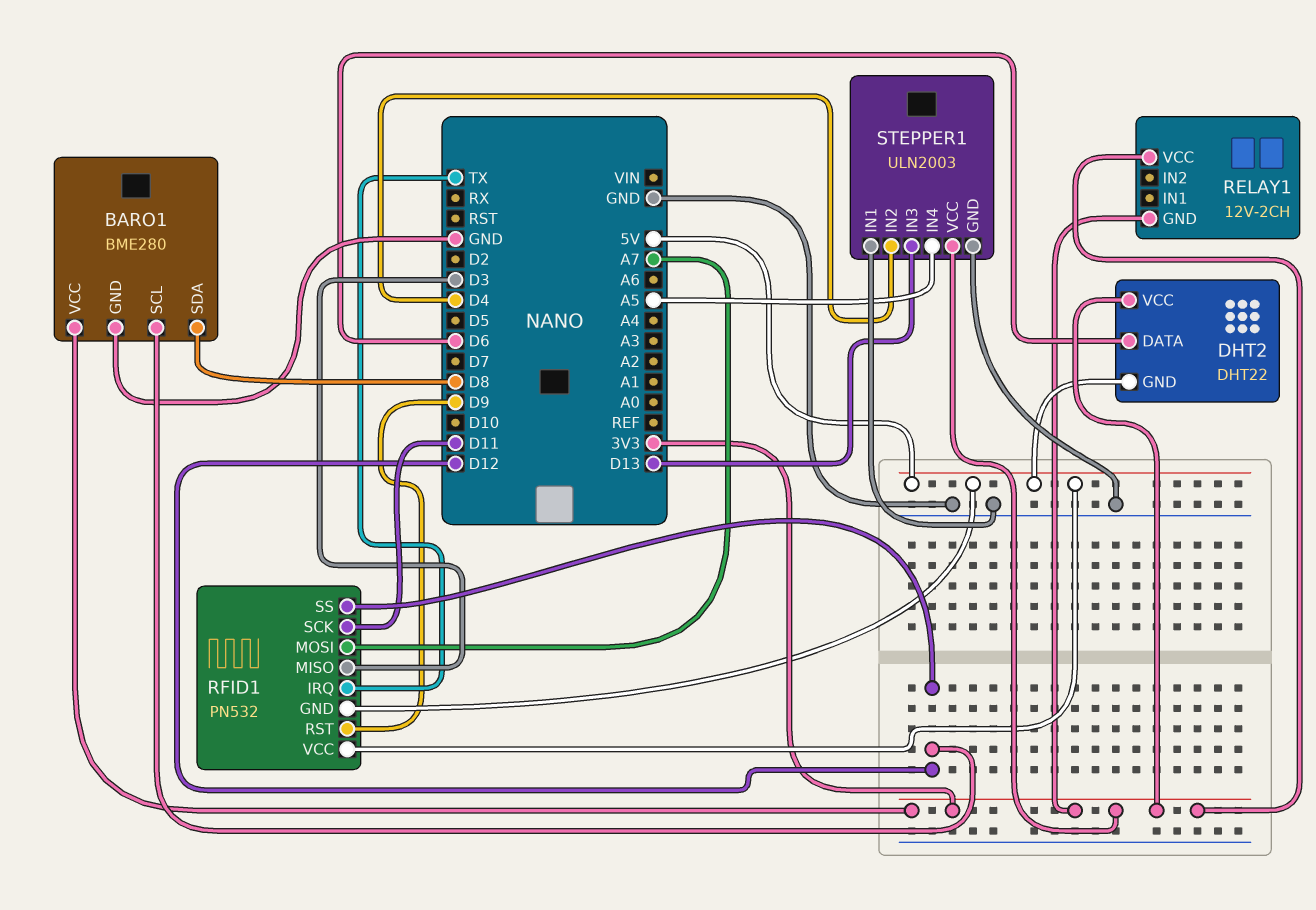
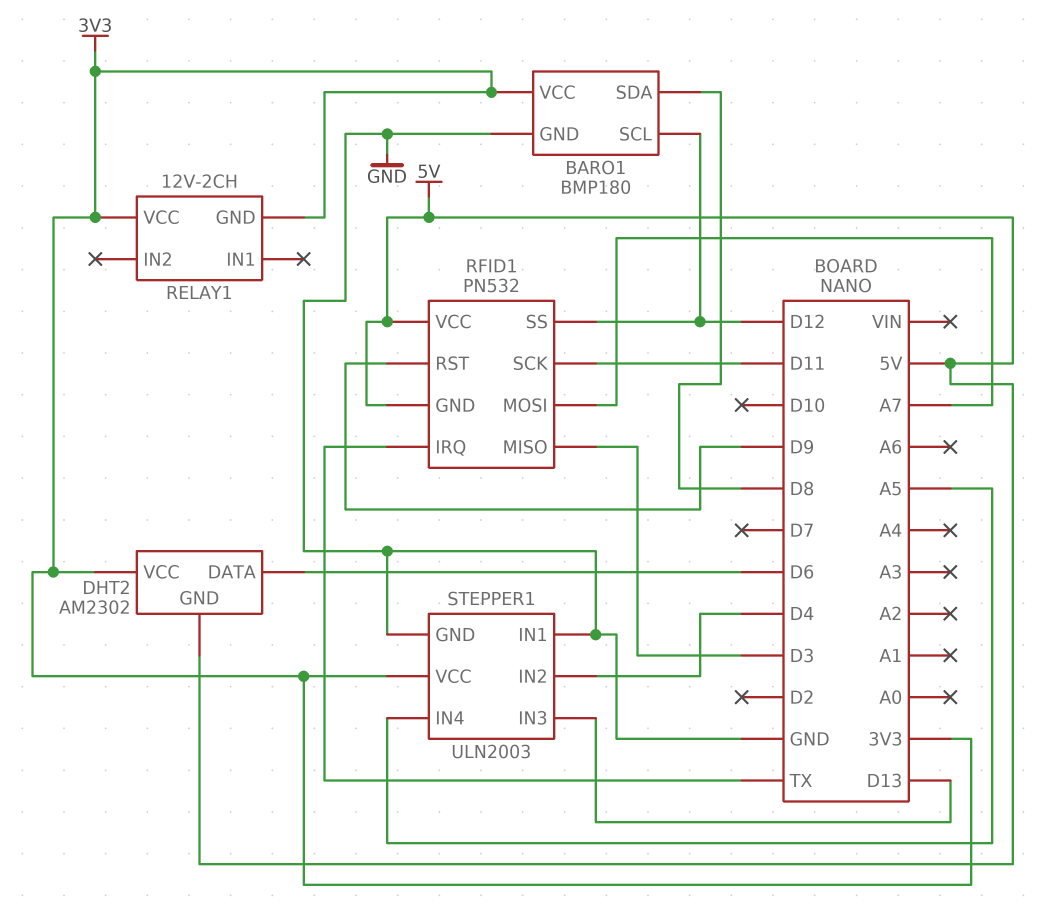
BARO1: BME280 -> BMP180
DHT2: DHT22 -> AM2302

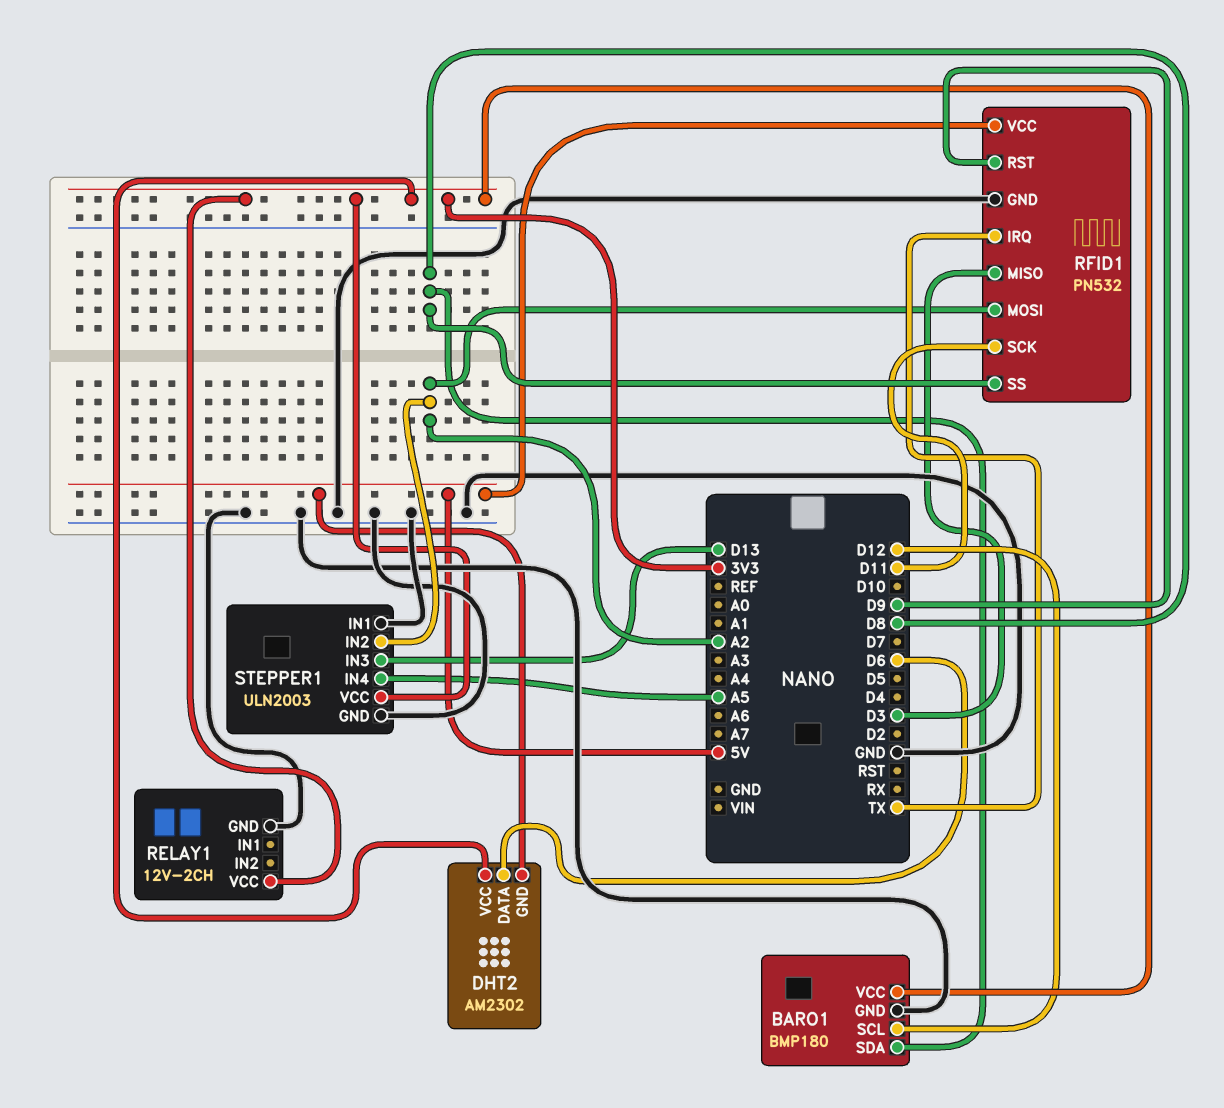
RELAY1 pin GND: 3V3 -> GND
RFID1 pin GND: 5V -> GND
RFID1 pin MOSI: A7 -> A2
RFID1 pin SS: D12 -> D8
STEPPER1 pin IN2: D4 -> A2

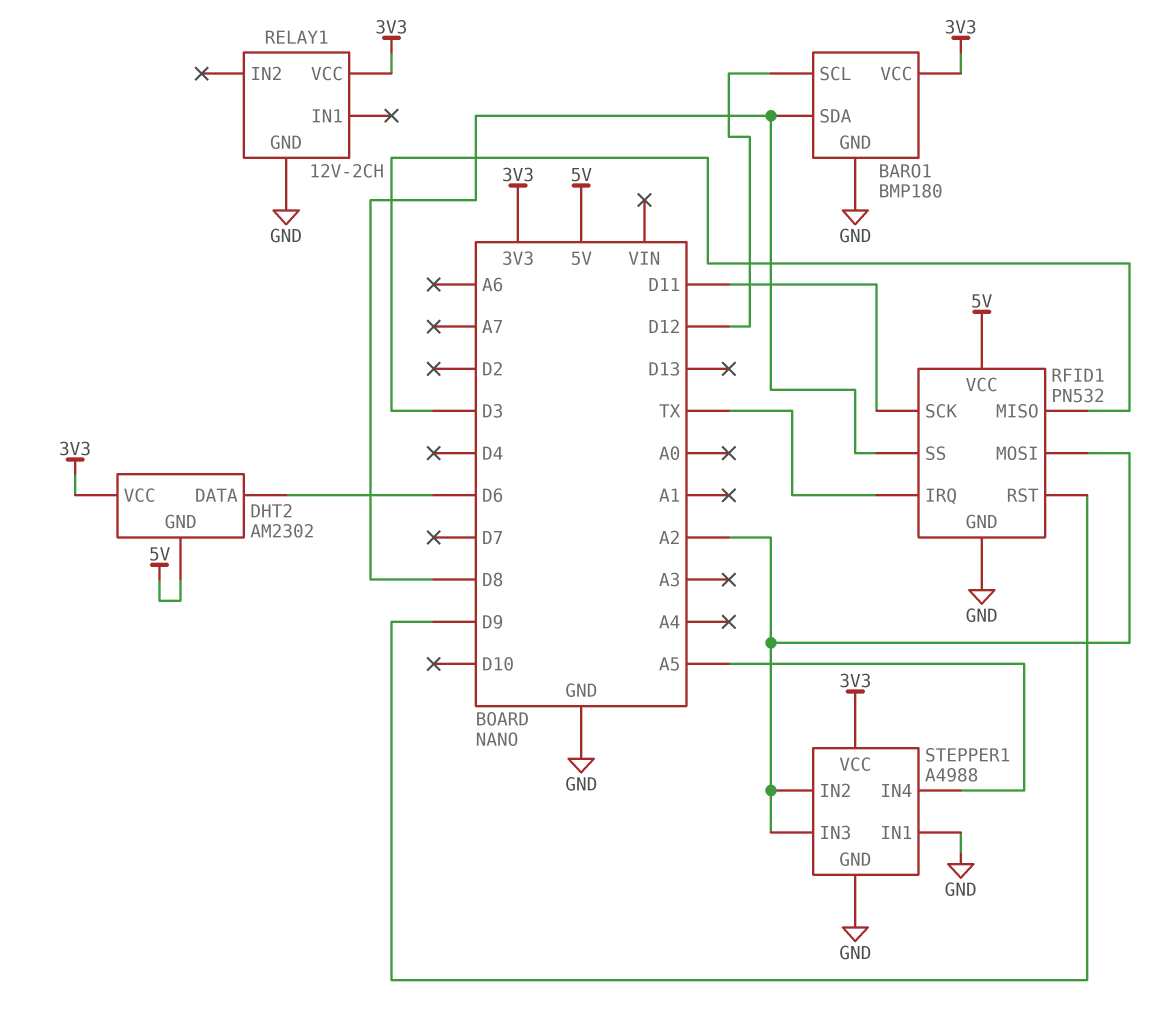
STEPPER1: ULN2003 -> A4988
STEPPER1 pin IN3: D13 -> A2

